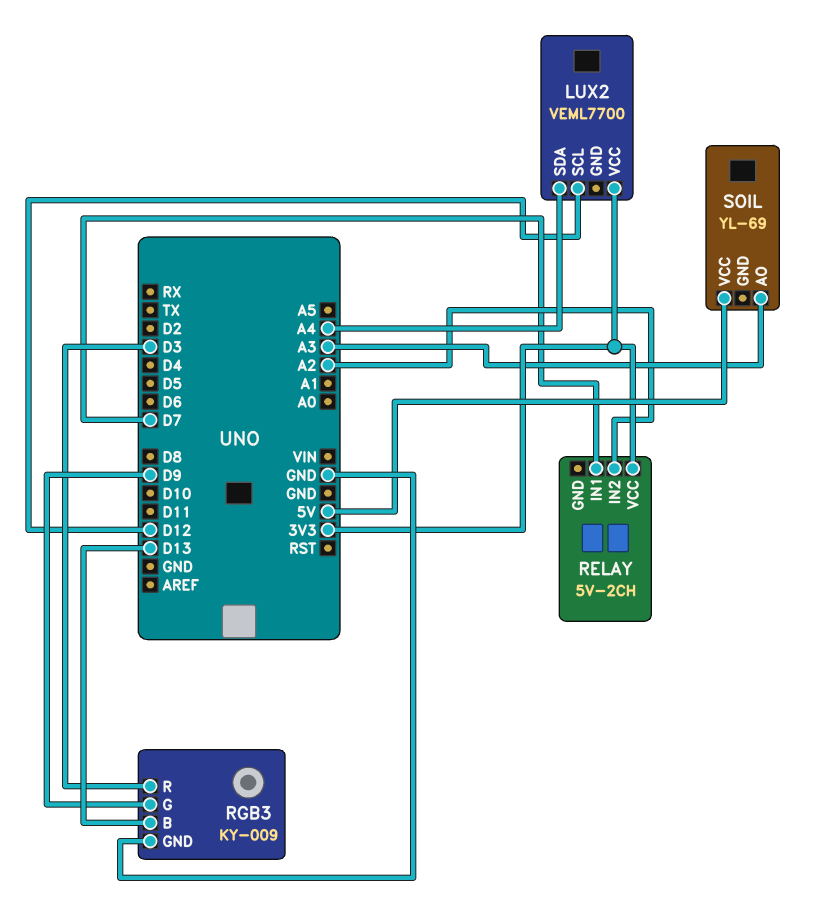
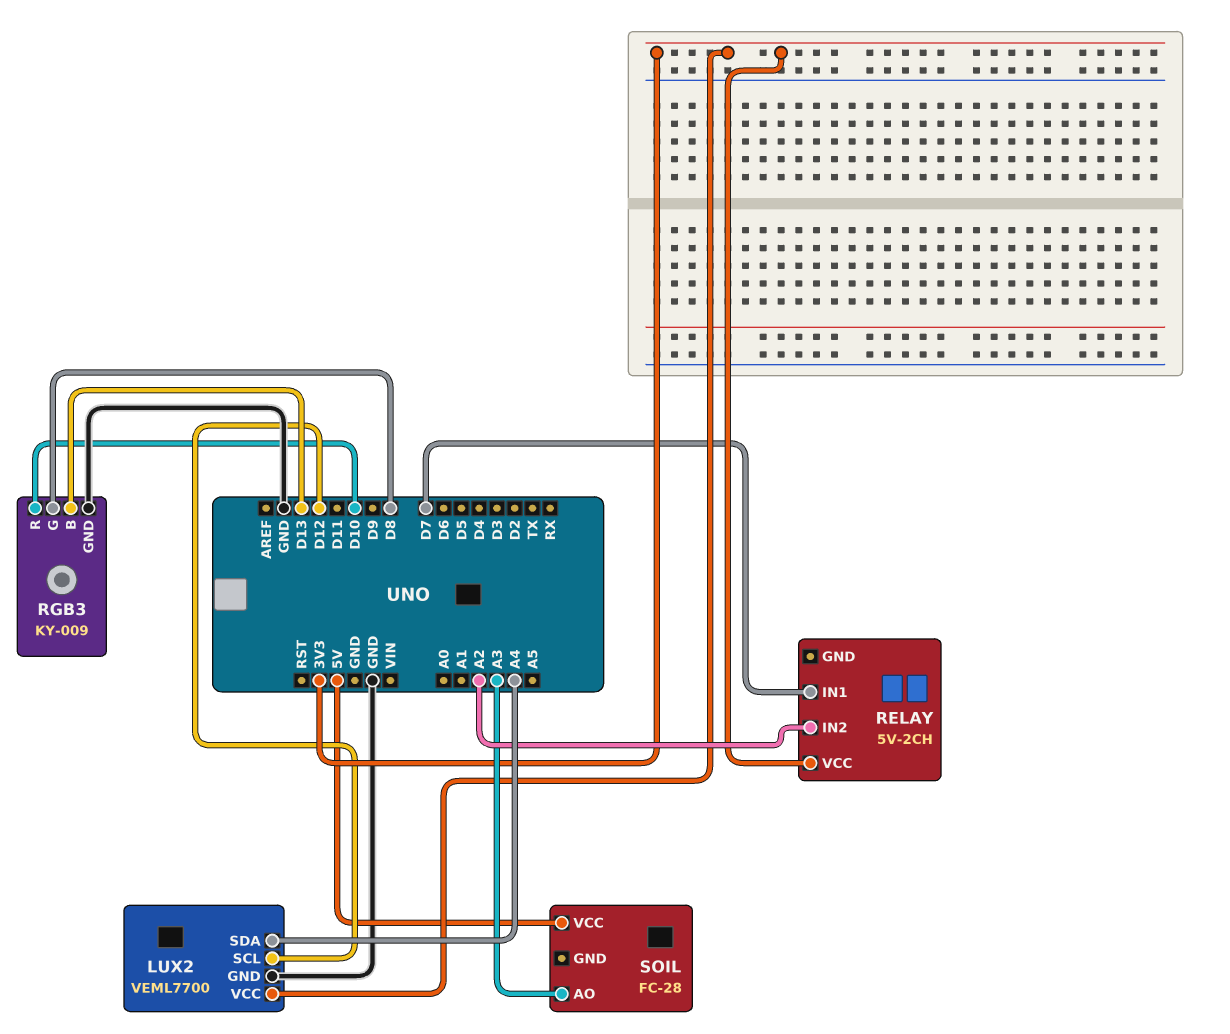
LUX2 pin GND: none -> GND
RGB3 pin G: D9 -> D8
RGB3 pin R: D3 -> D10
SOIL: YL-69 -> FC-28

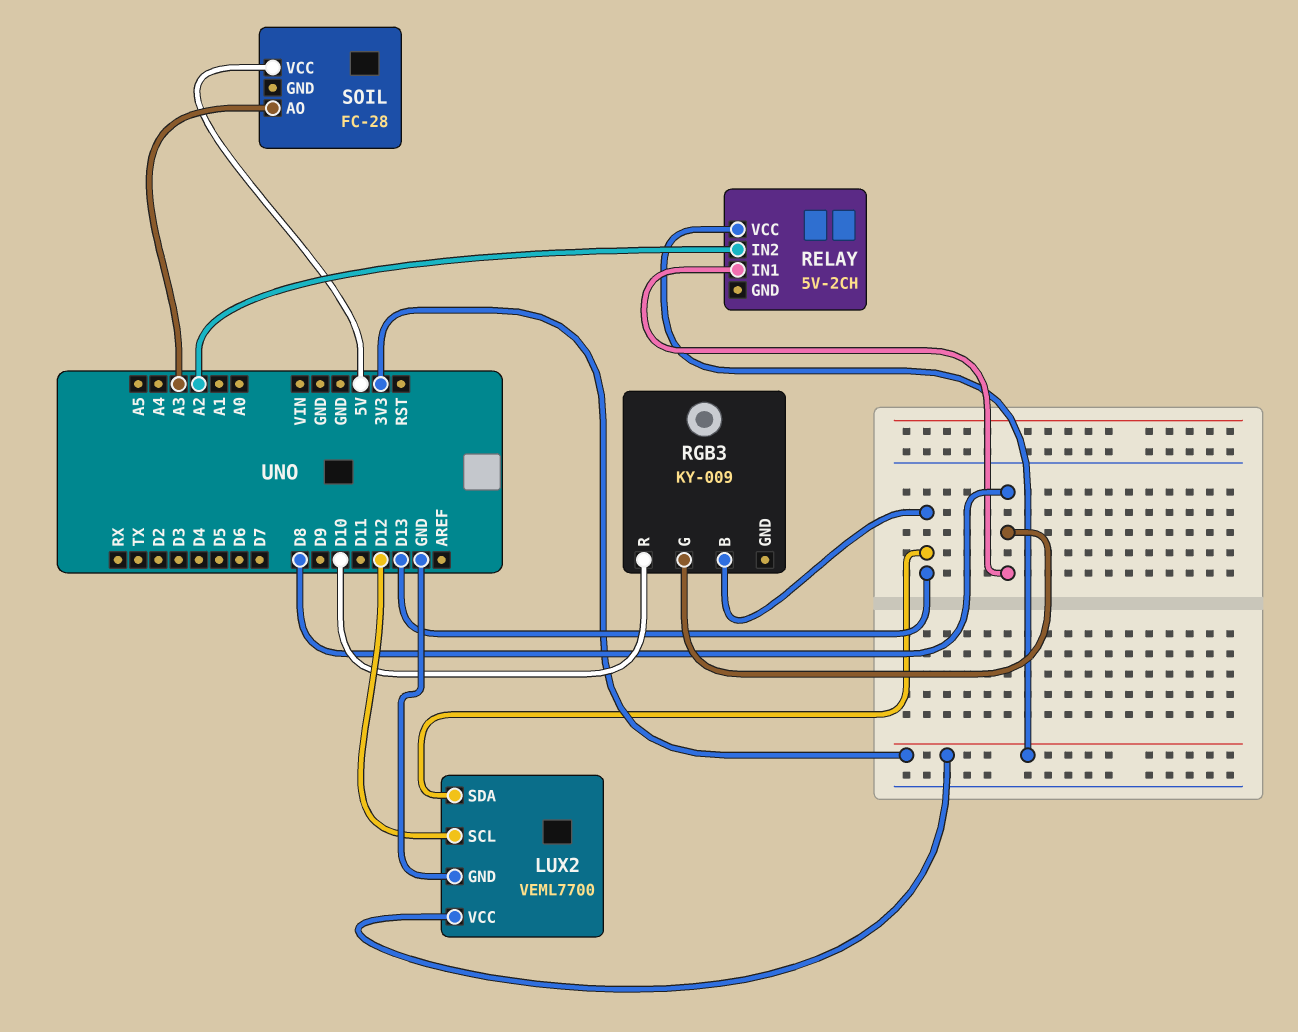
LUX2 pin SDA: A4 -> D13
RELAY pin IN1: D7 -> D8
RGB3 pin GND: GND -> none

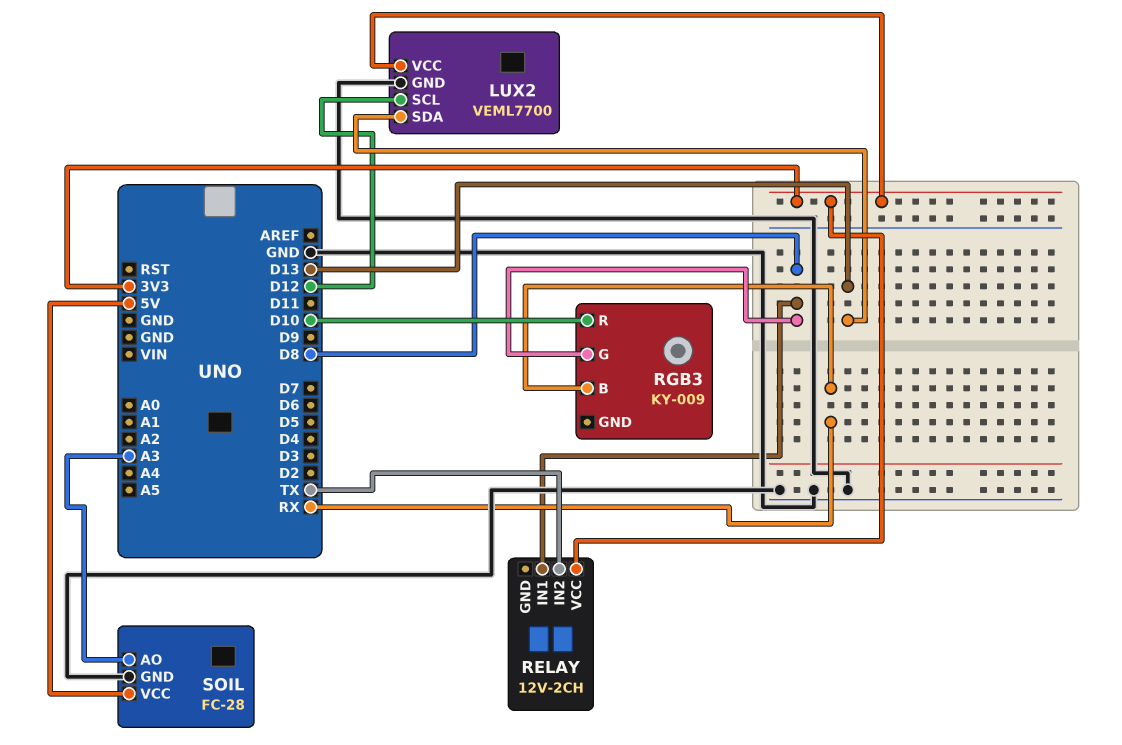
RELAY: 5V-2CH -> 12V-2CH
RELAY pin IN2: A2 -> TX
RGB3 pin B: D13 -> RX
SOIL pin GND: none -> GND

